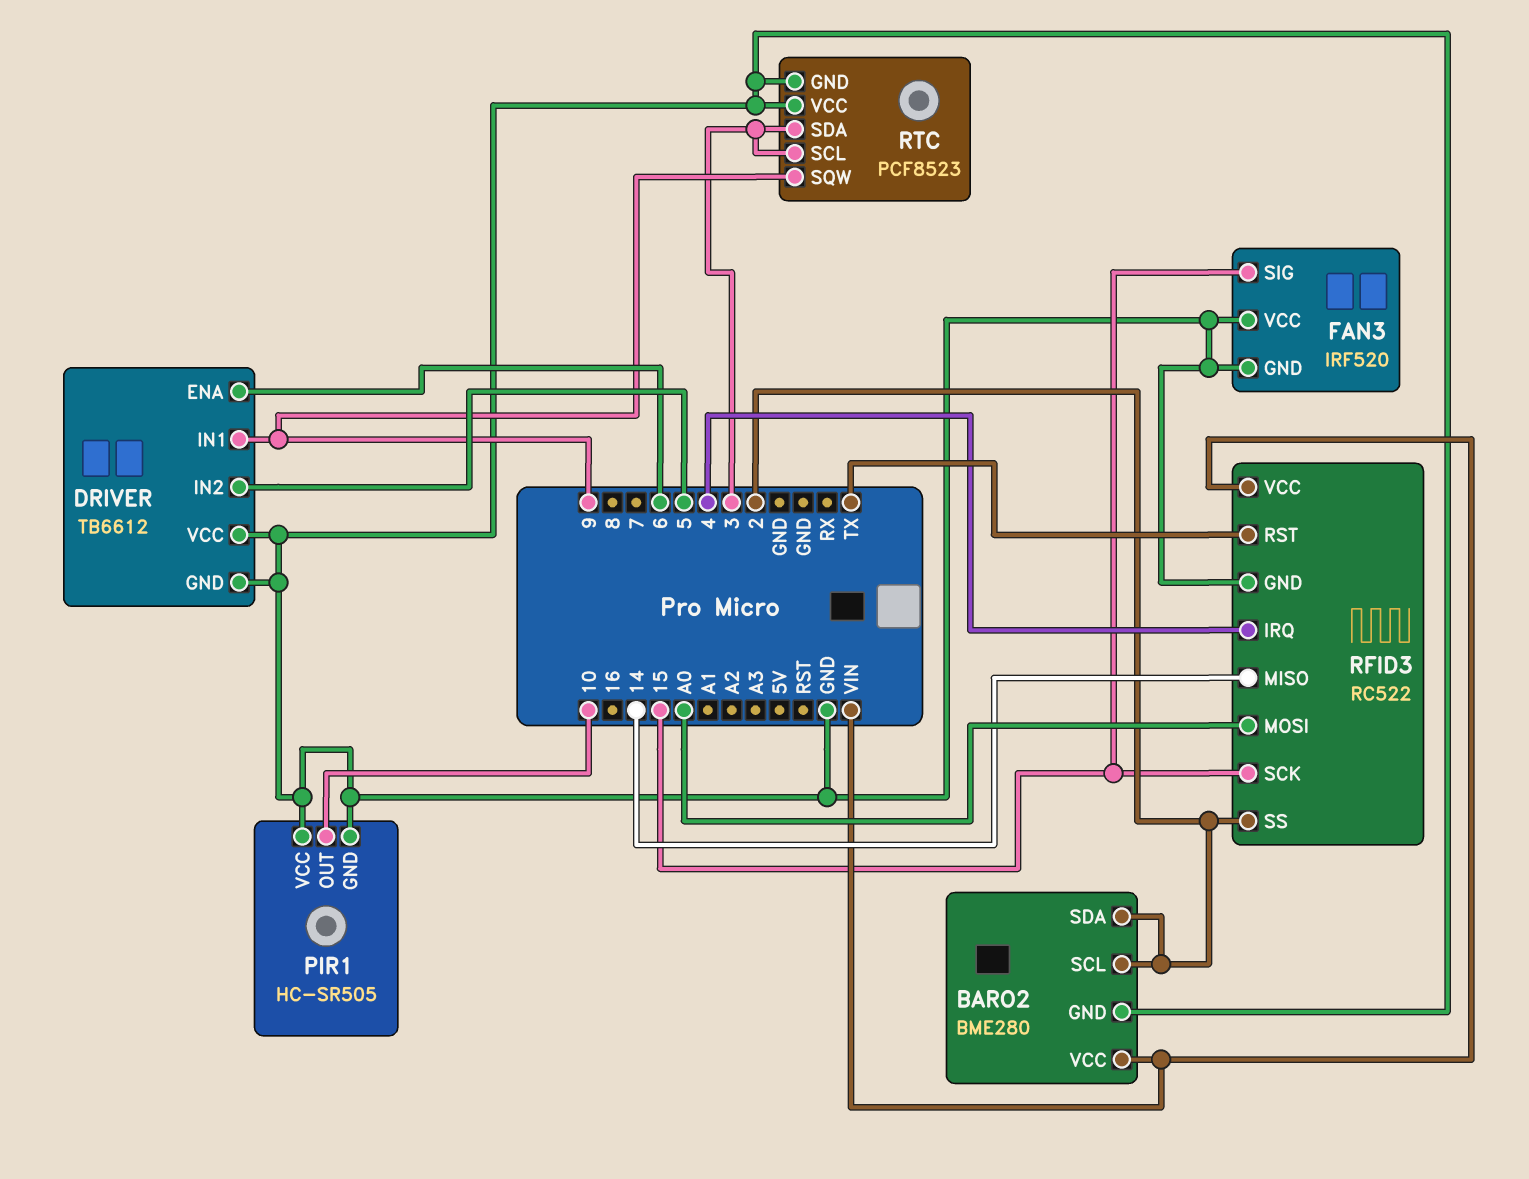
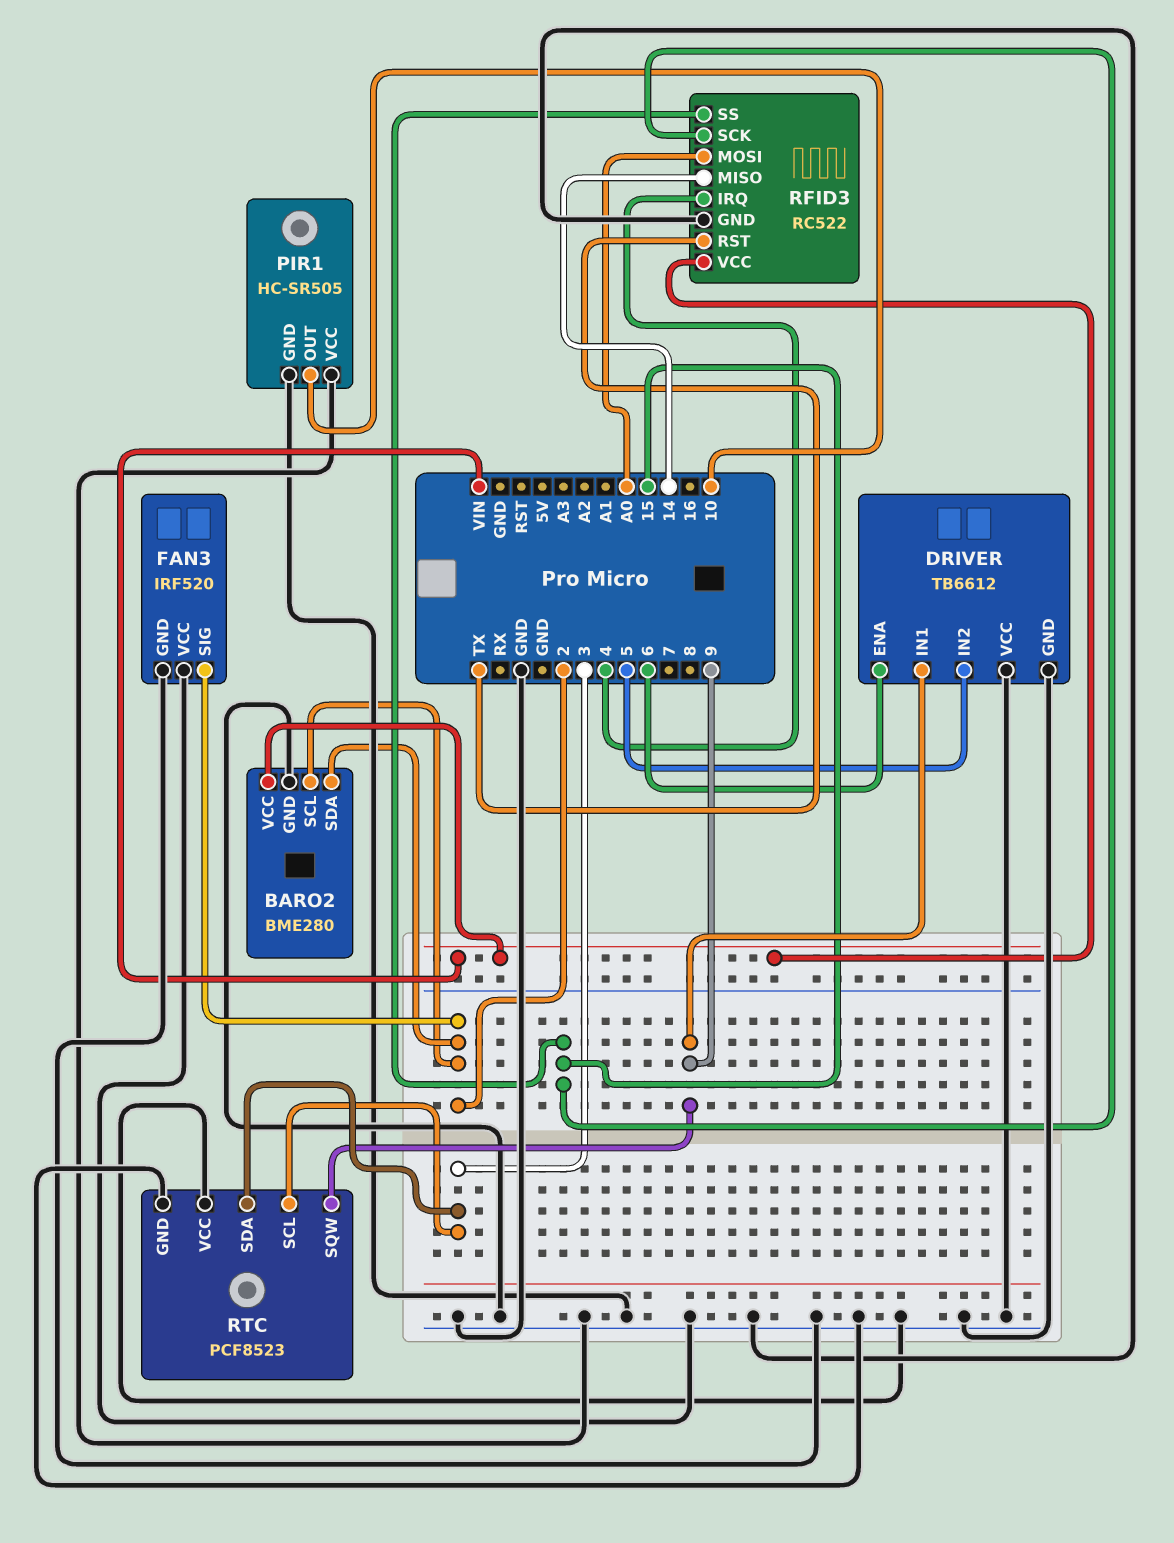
FAN3 pin SIG: 15 -> 2
RFID3 pin SS: 2 -> 15

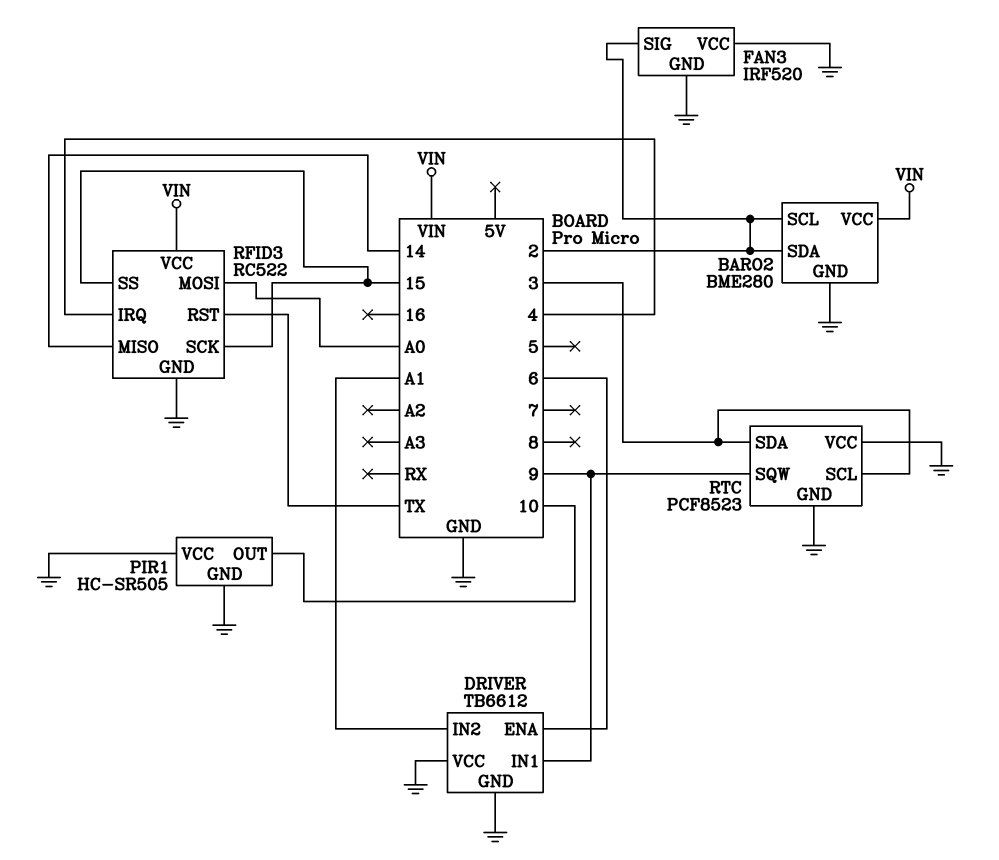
DRIVER pin IN2: 5 -> A1

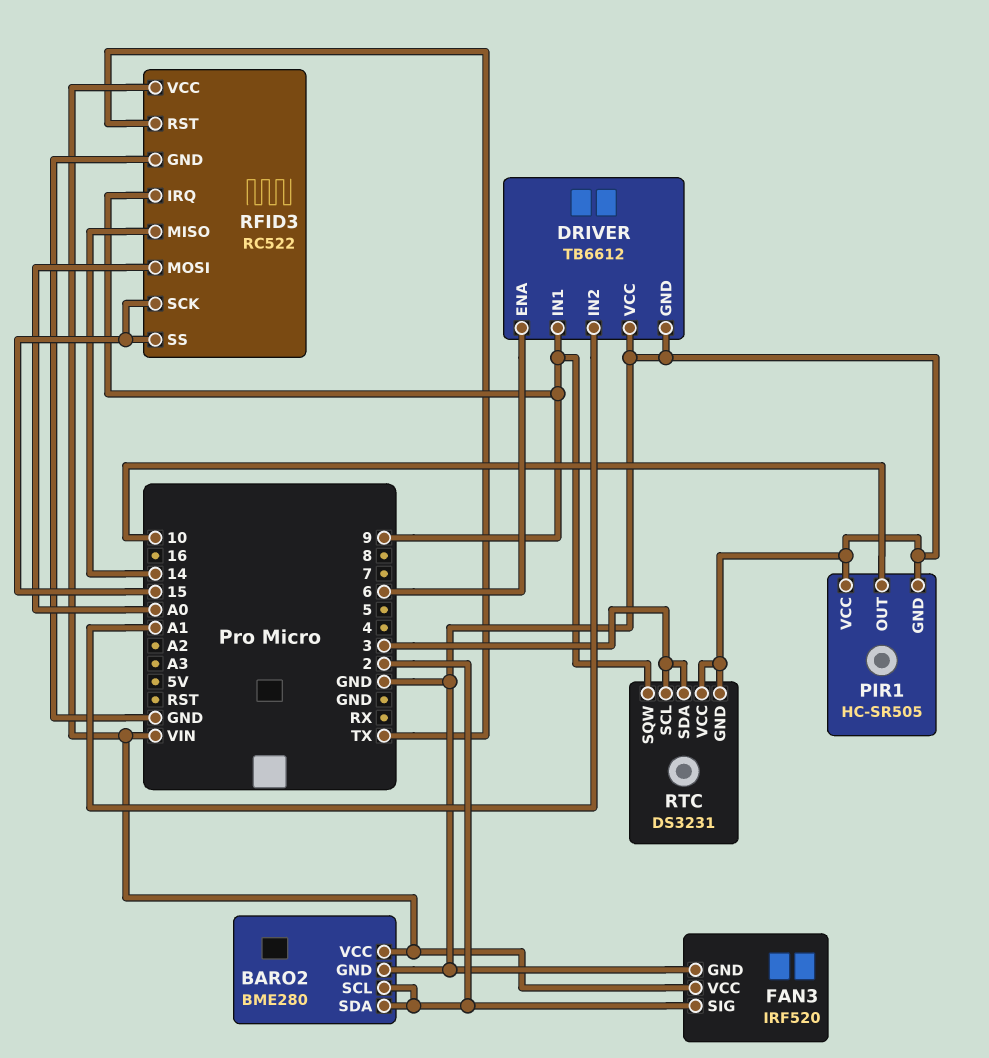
FAN3 pin VCC: GND -> VIN
RFID3 pin IRQ: 4 -> 9
RTC: PCF8523 -> DS3231

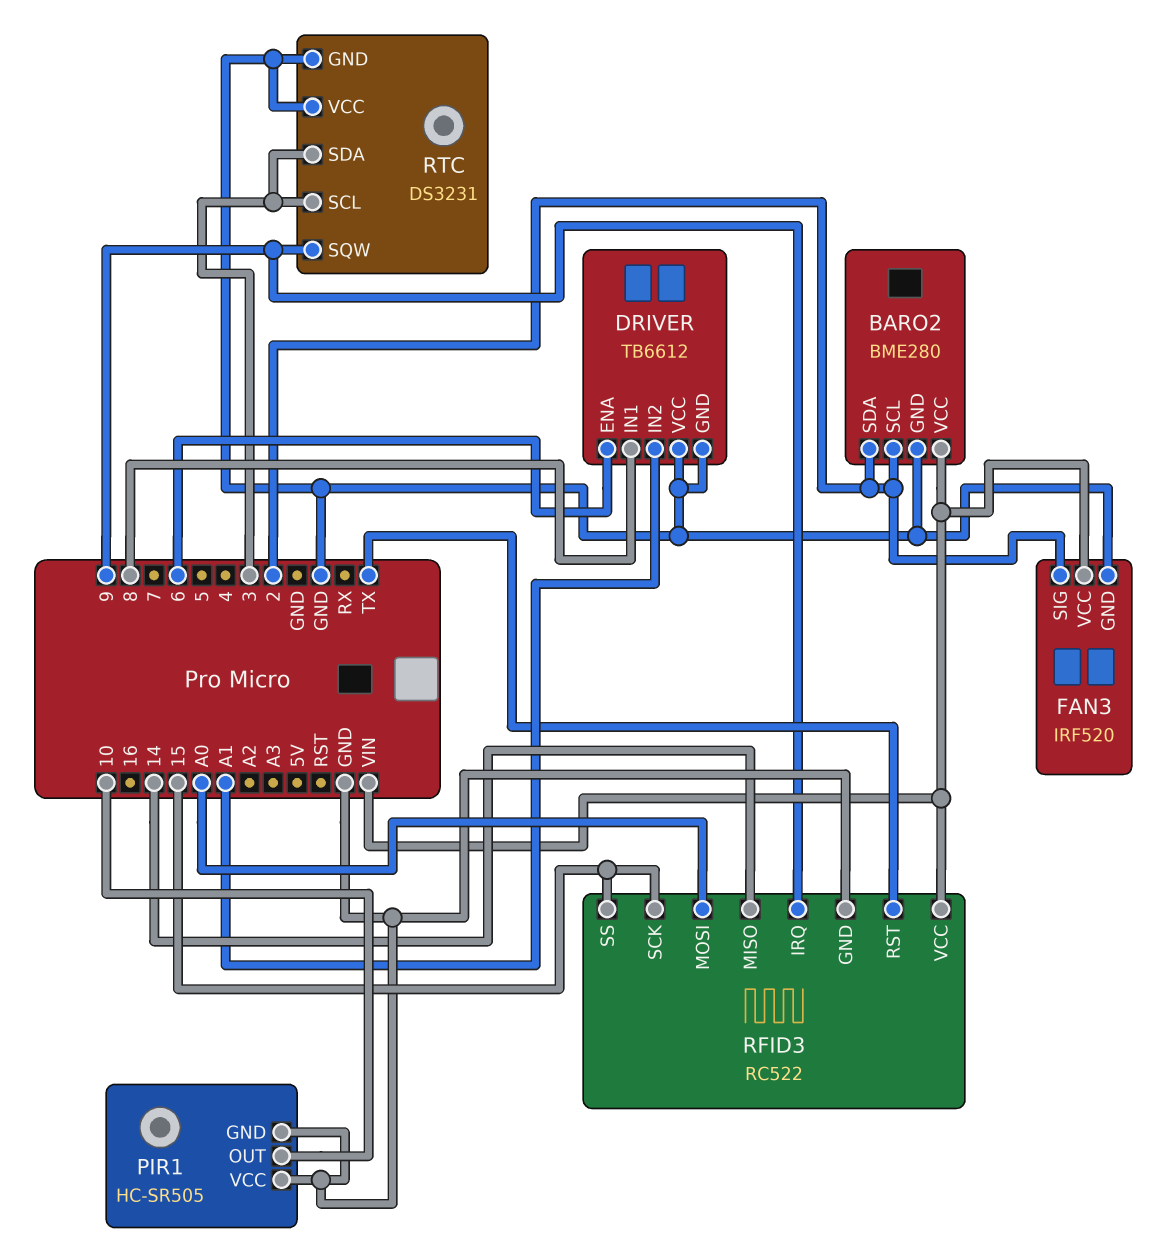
DRIVER pin IN1: 9 -> 8

